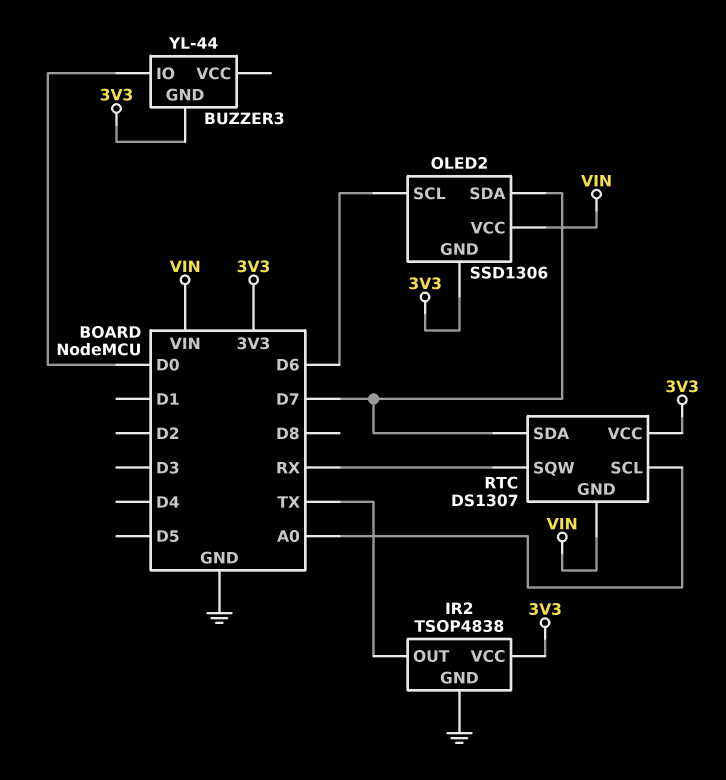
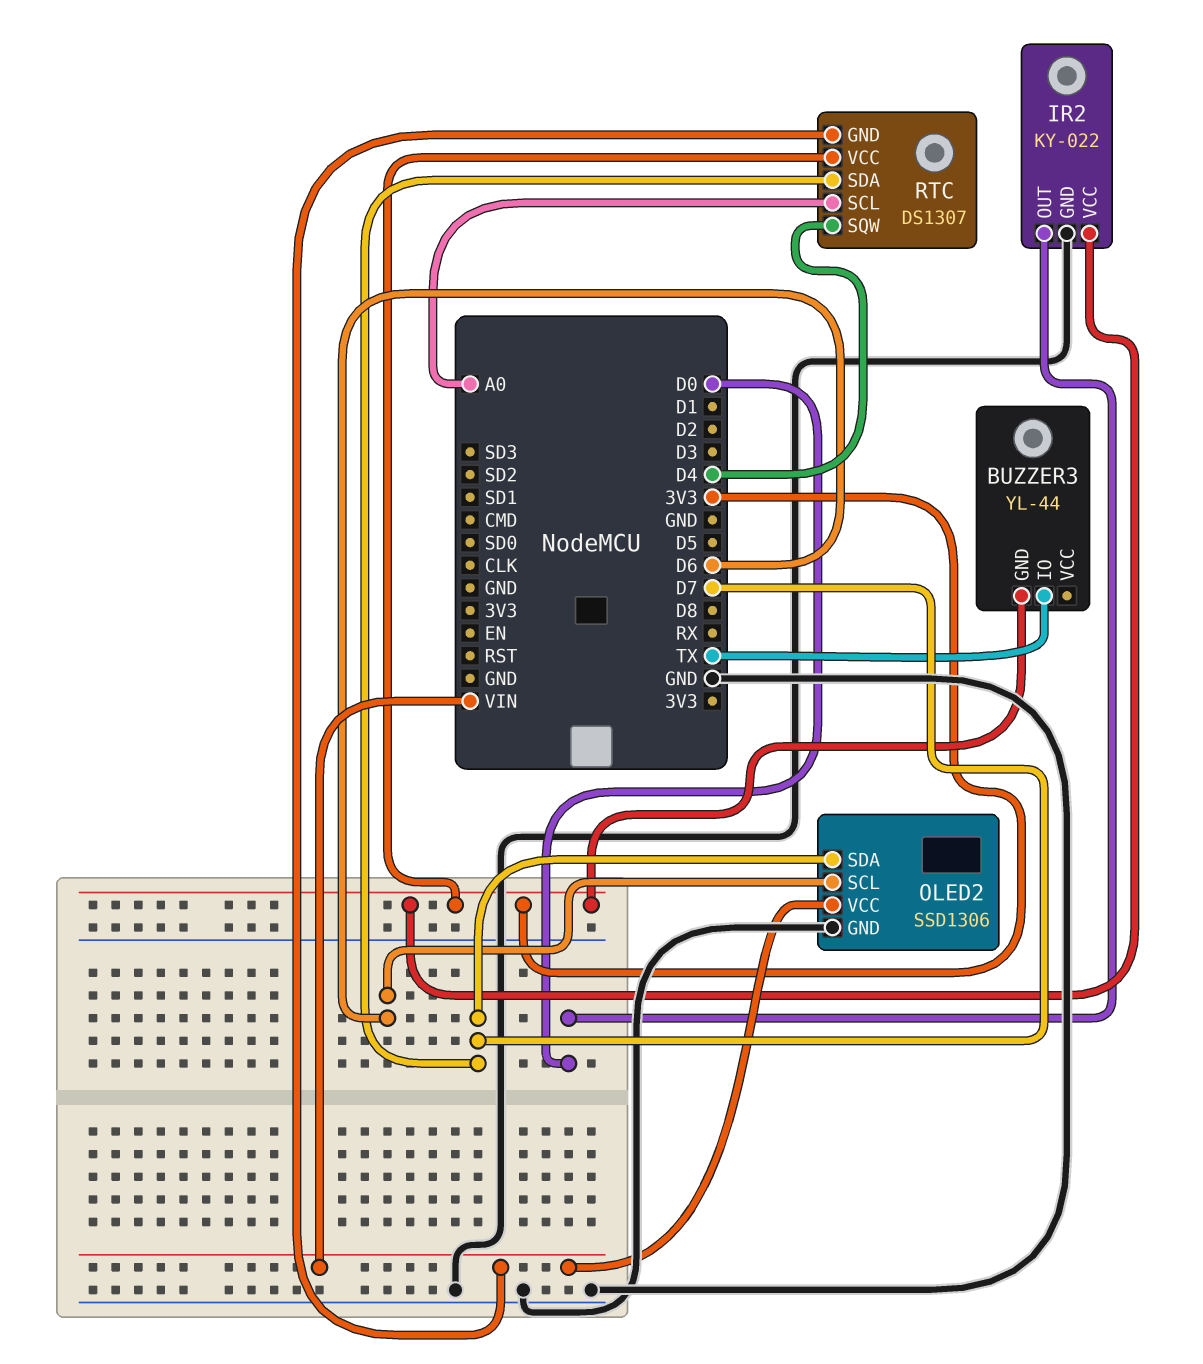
BUZZER3 pin IO: D0 -> TX
IR2: TSOP4838 -> KY-022
IR2 pin OUT: TX -> D0
OLED2 pin GND: 3V3 -> GND
RTC pin SQW: RX -> D4

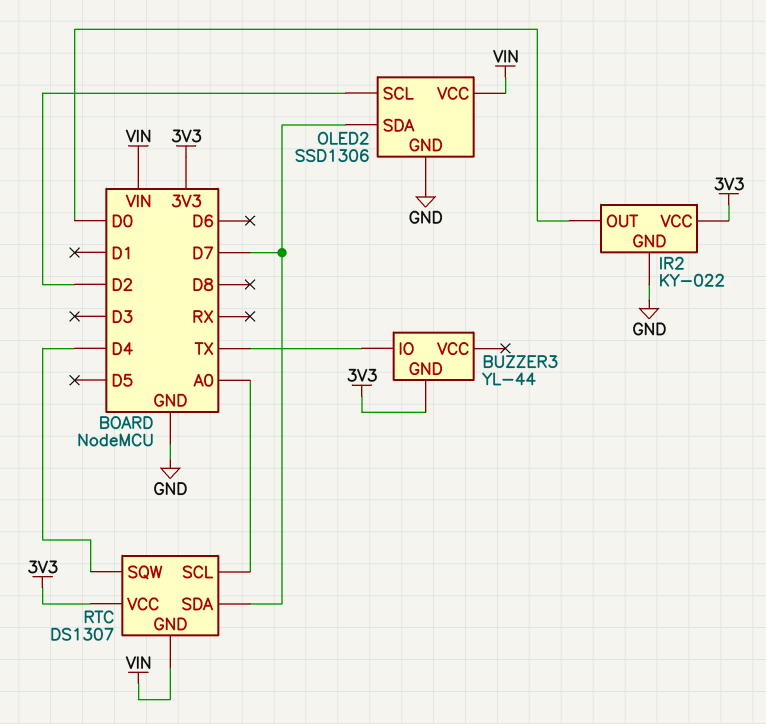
OLED2 pin SCL: D6 -> D2

